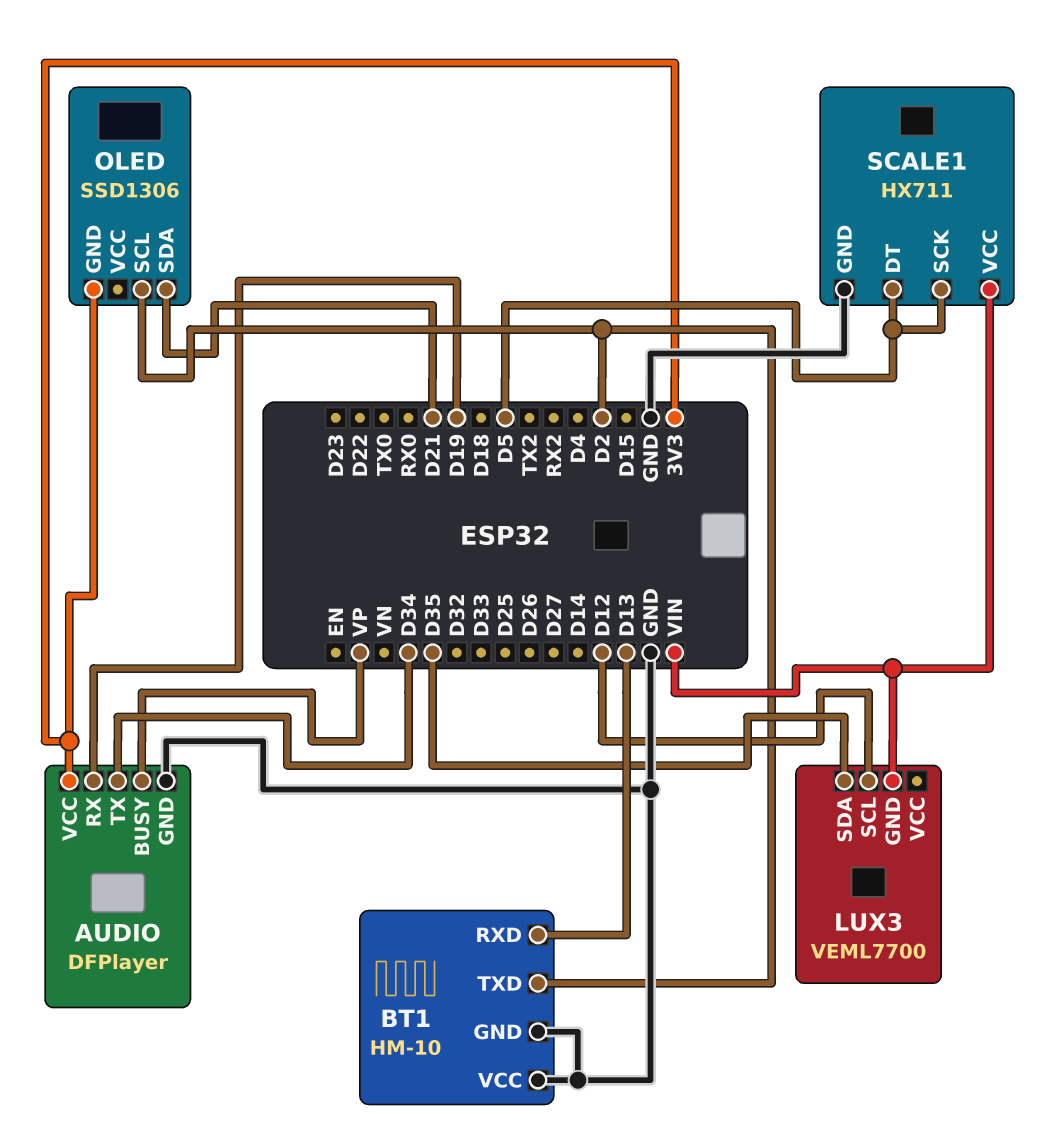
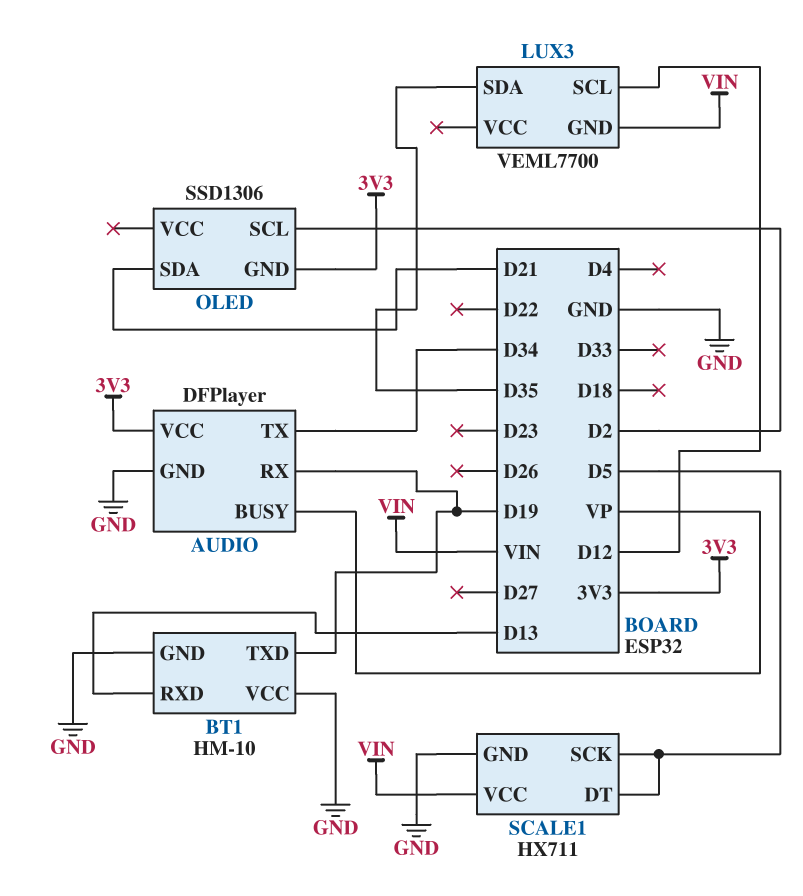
BT1 pin TXD: D2 -> D19

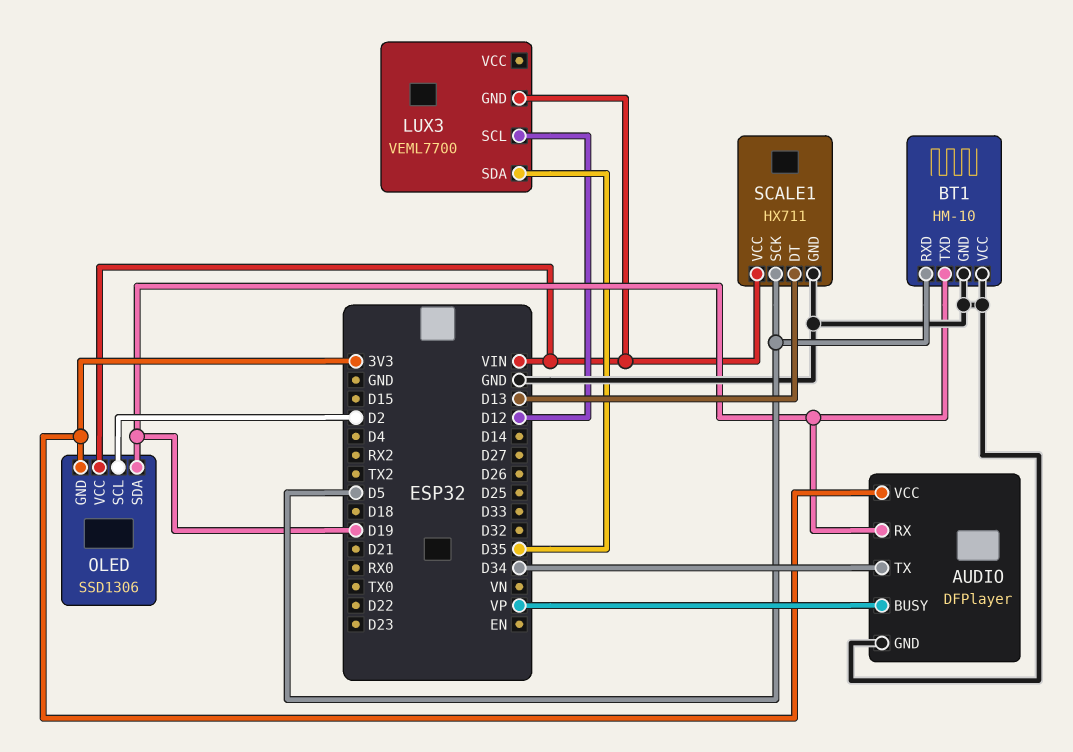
BT1 pin RXD: D13 -> D5
OLED pin SDA: D21 -> D19
OLED pin VCC: none -> VIN
SCALE1 pin DT: D5 -> D13

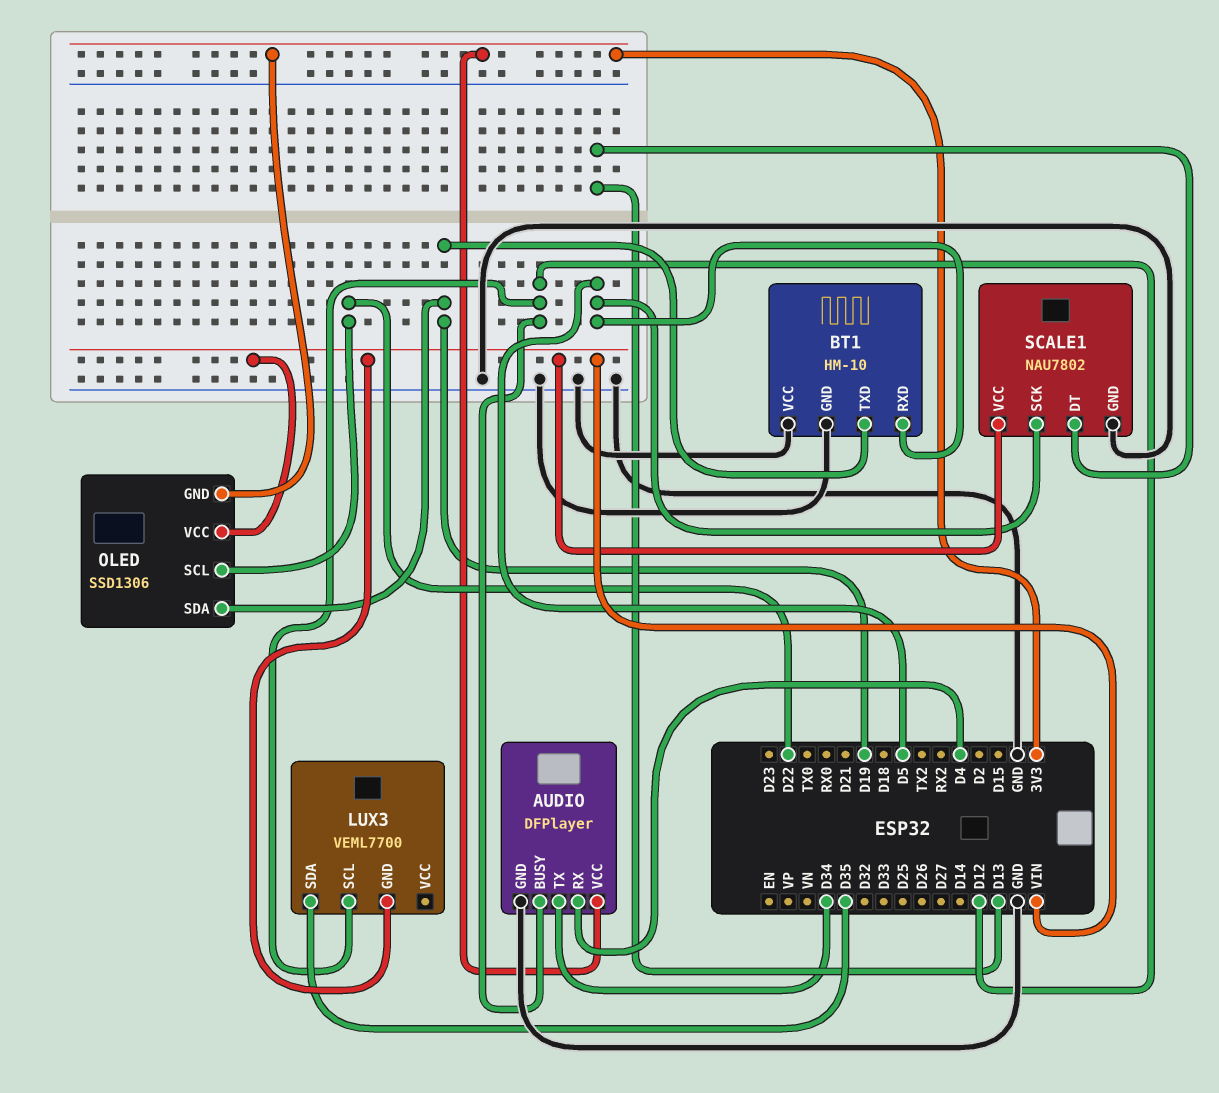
AUDIO pin BUSY: VP -> D12
AUDIO pin RX: D19 -> D4
OLED pin SCL: D2 -> D22
SCALE1: HX711 -> NAU7802

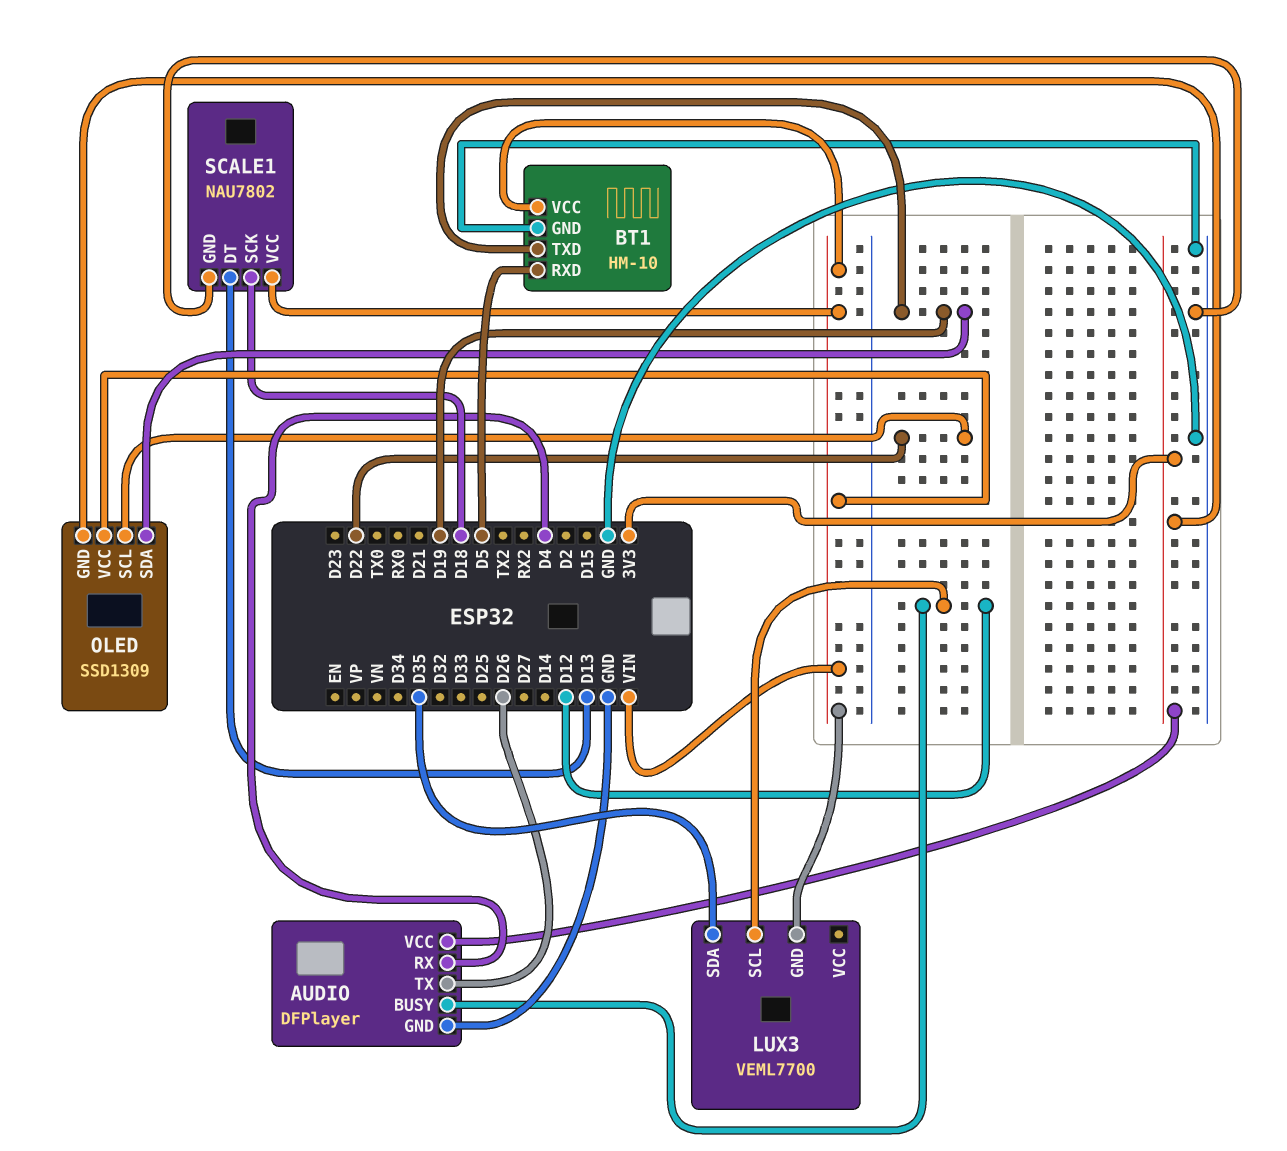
AUDIO pin TX: D34 -> D26
BT1 pin VCC: GND -> VIN
OLED: SSD1306 -> SSD1309
SCALE1 pin SCK: D5 -> D18

